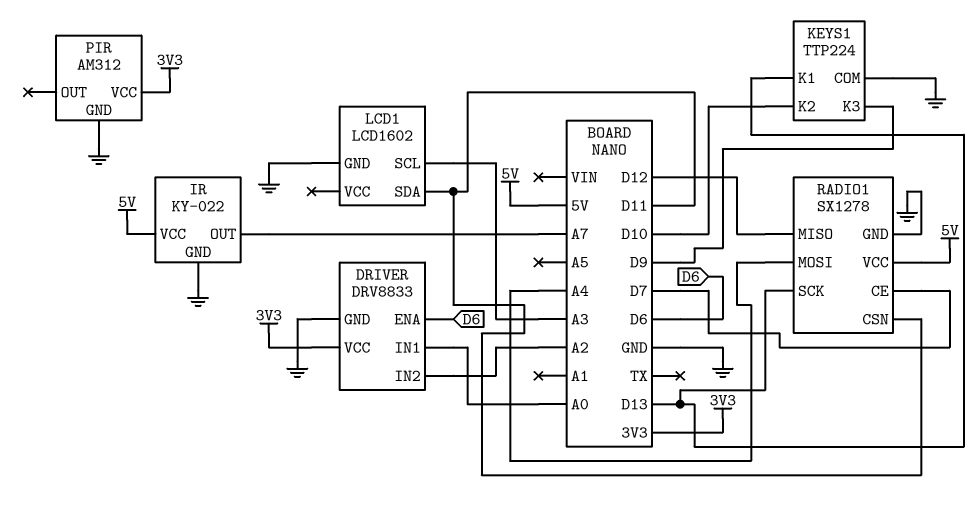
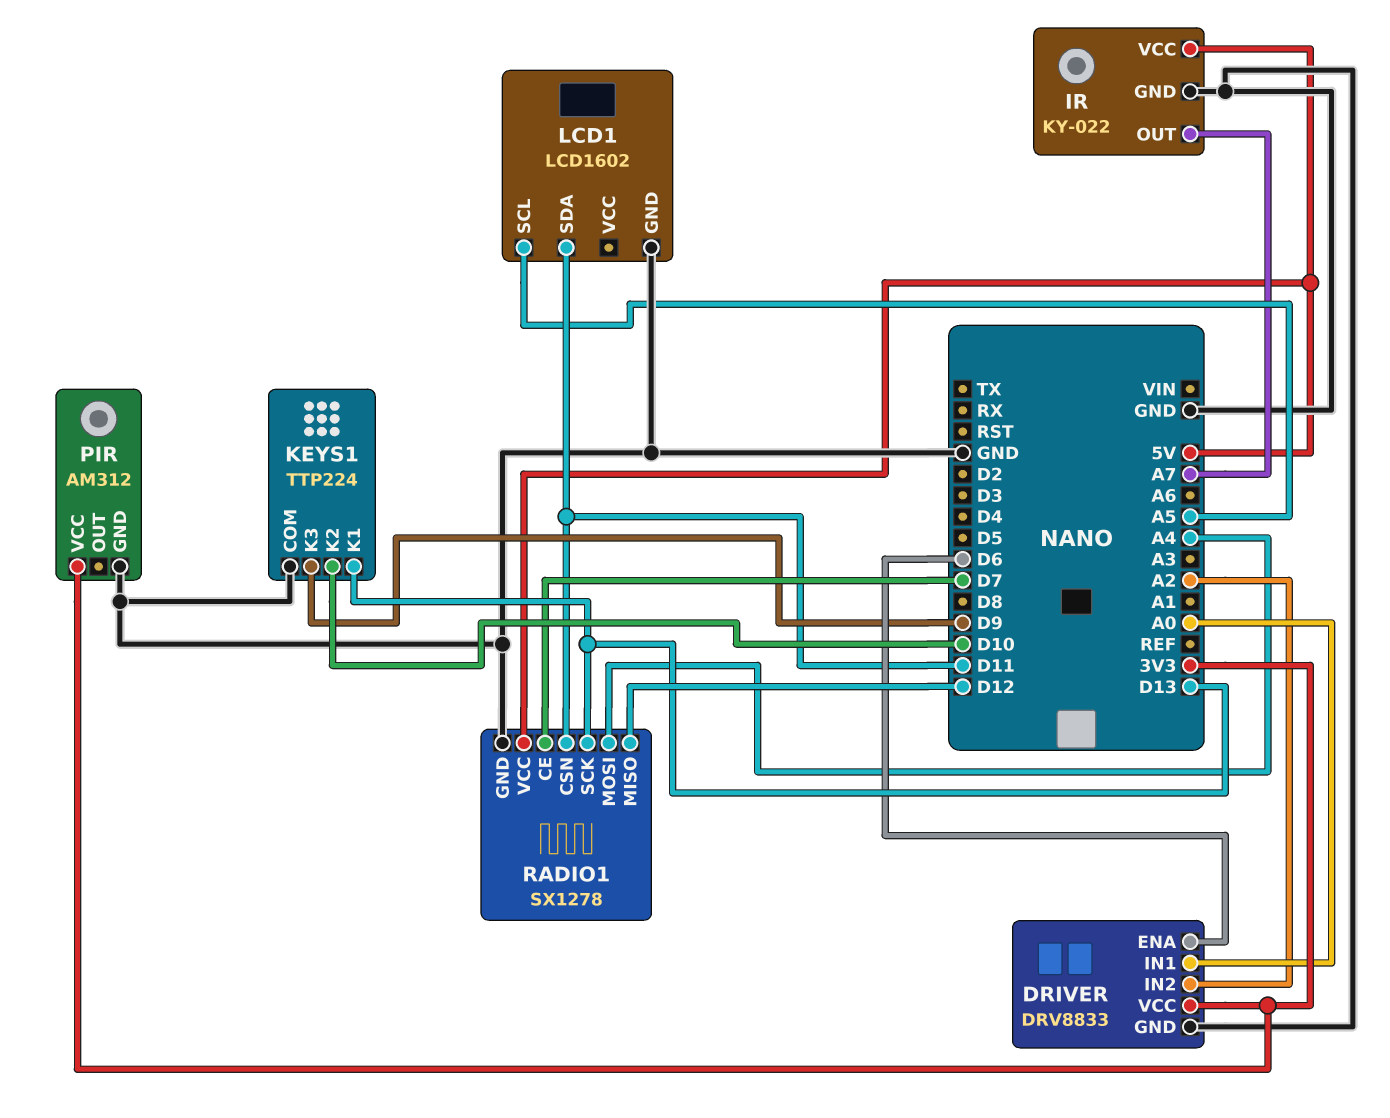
LCD1 pin SCL: A3 -> A5

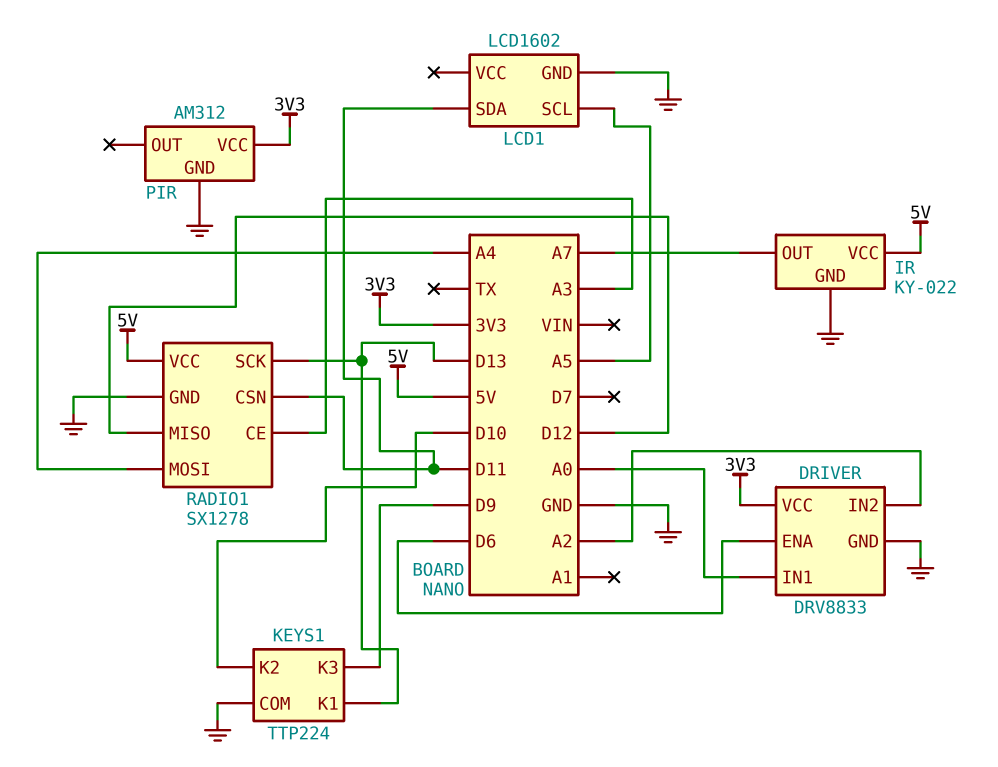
RADIO1 pin CE: D7 -> A3

